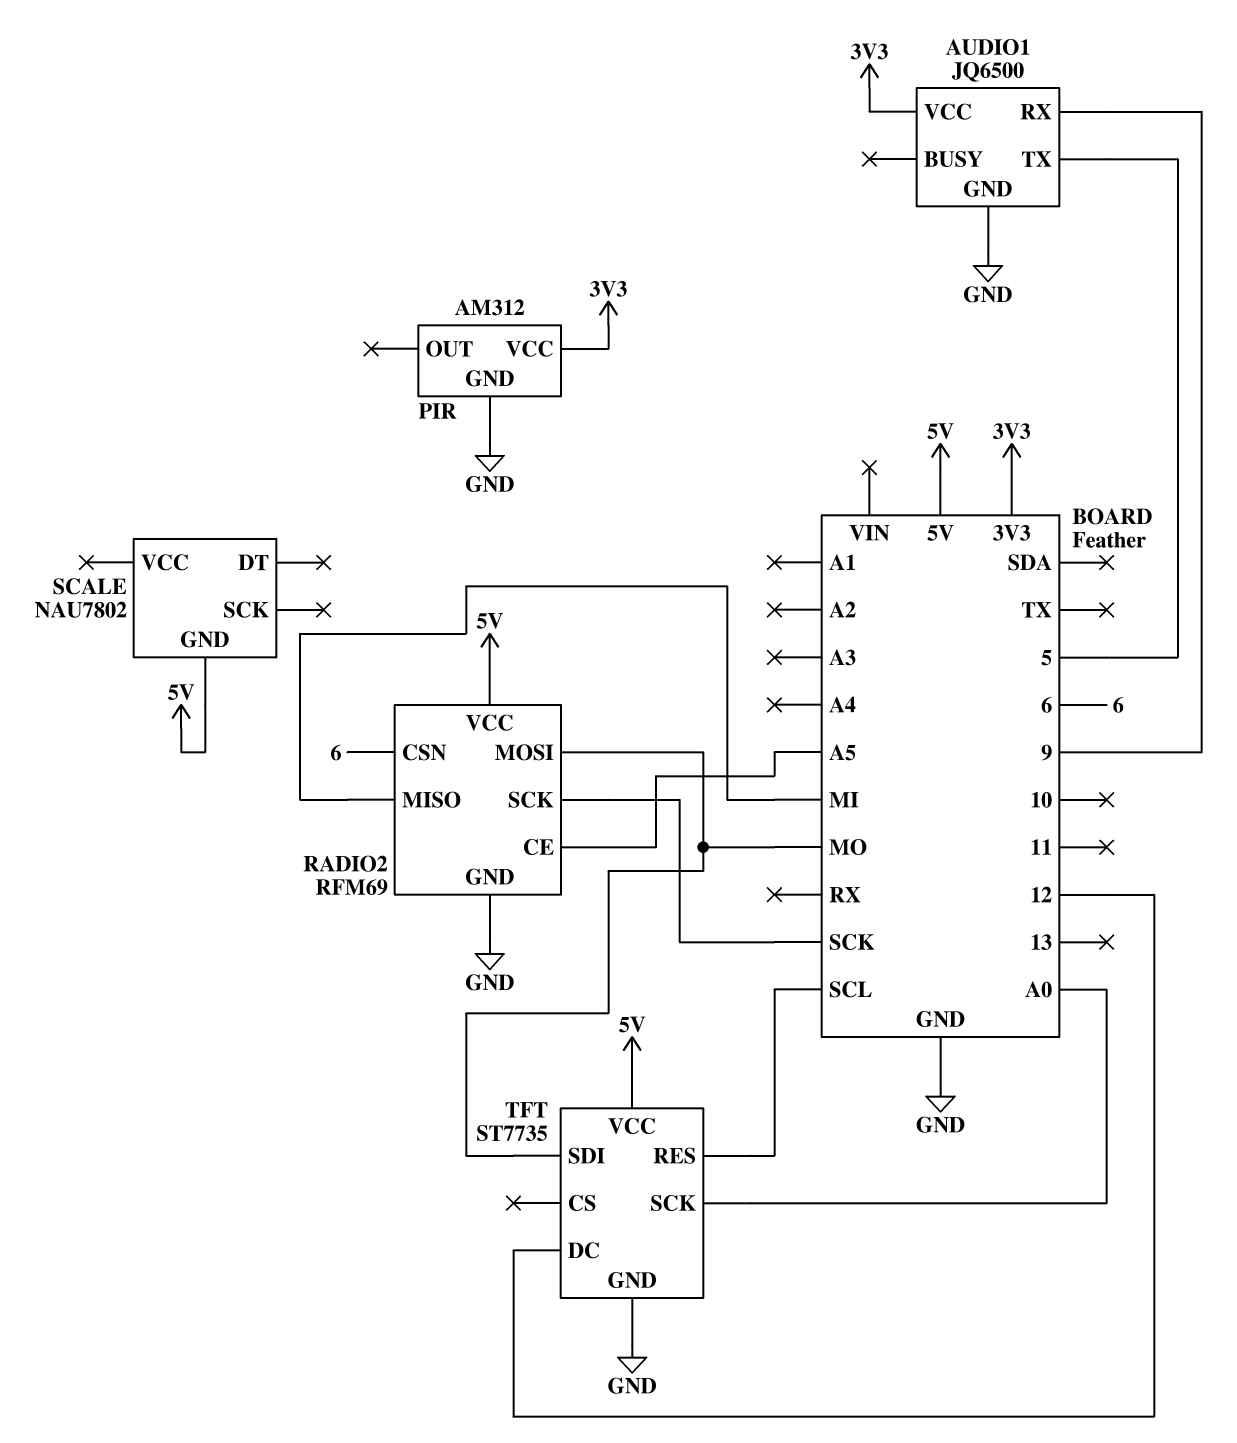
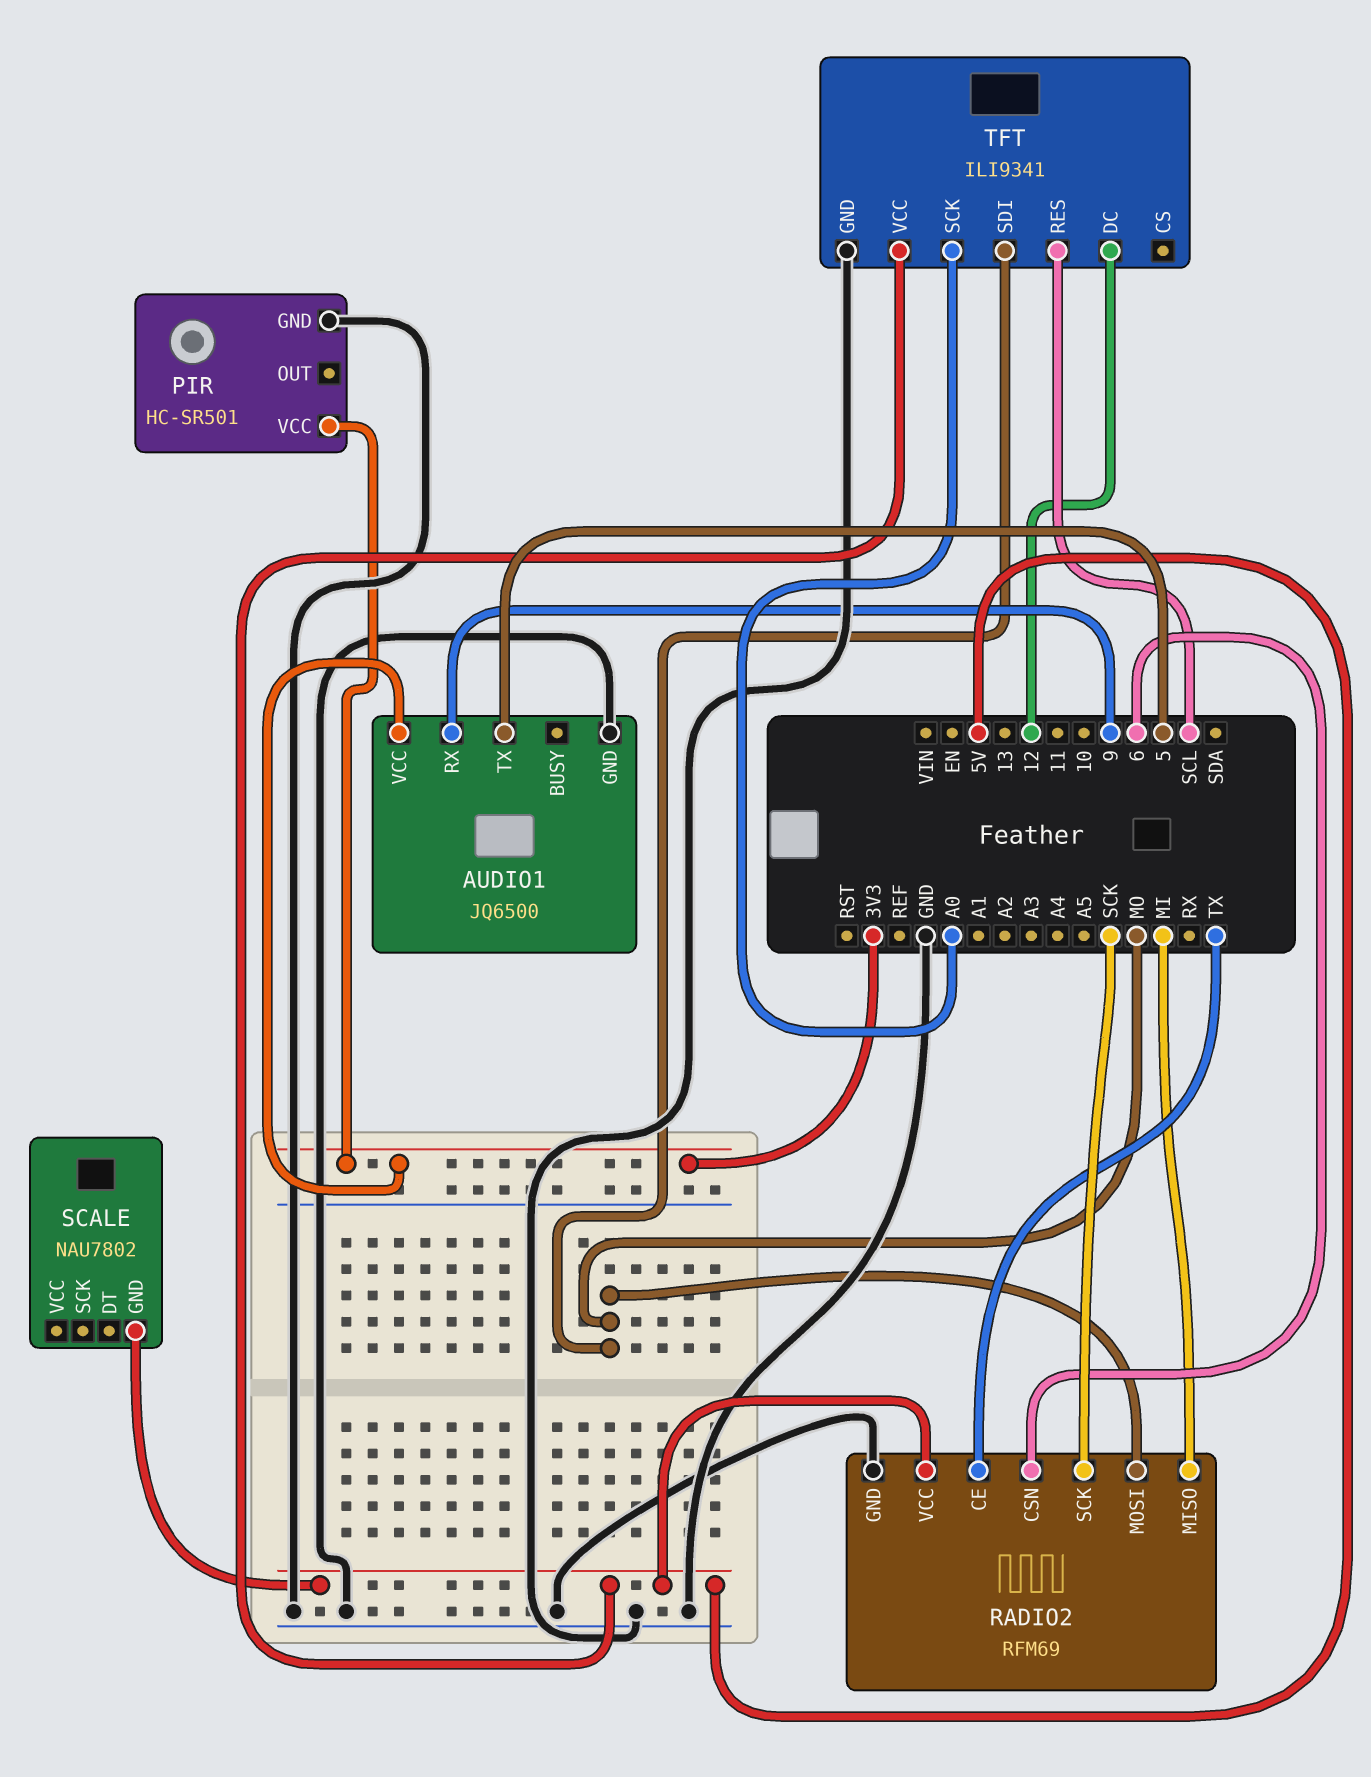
PIR: AM312 -> HC-SR501
RADIO2 pin CE: A5 -> TX
TFT: ST7735 -> ILI9341

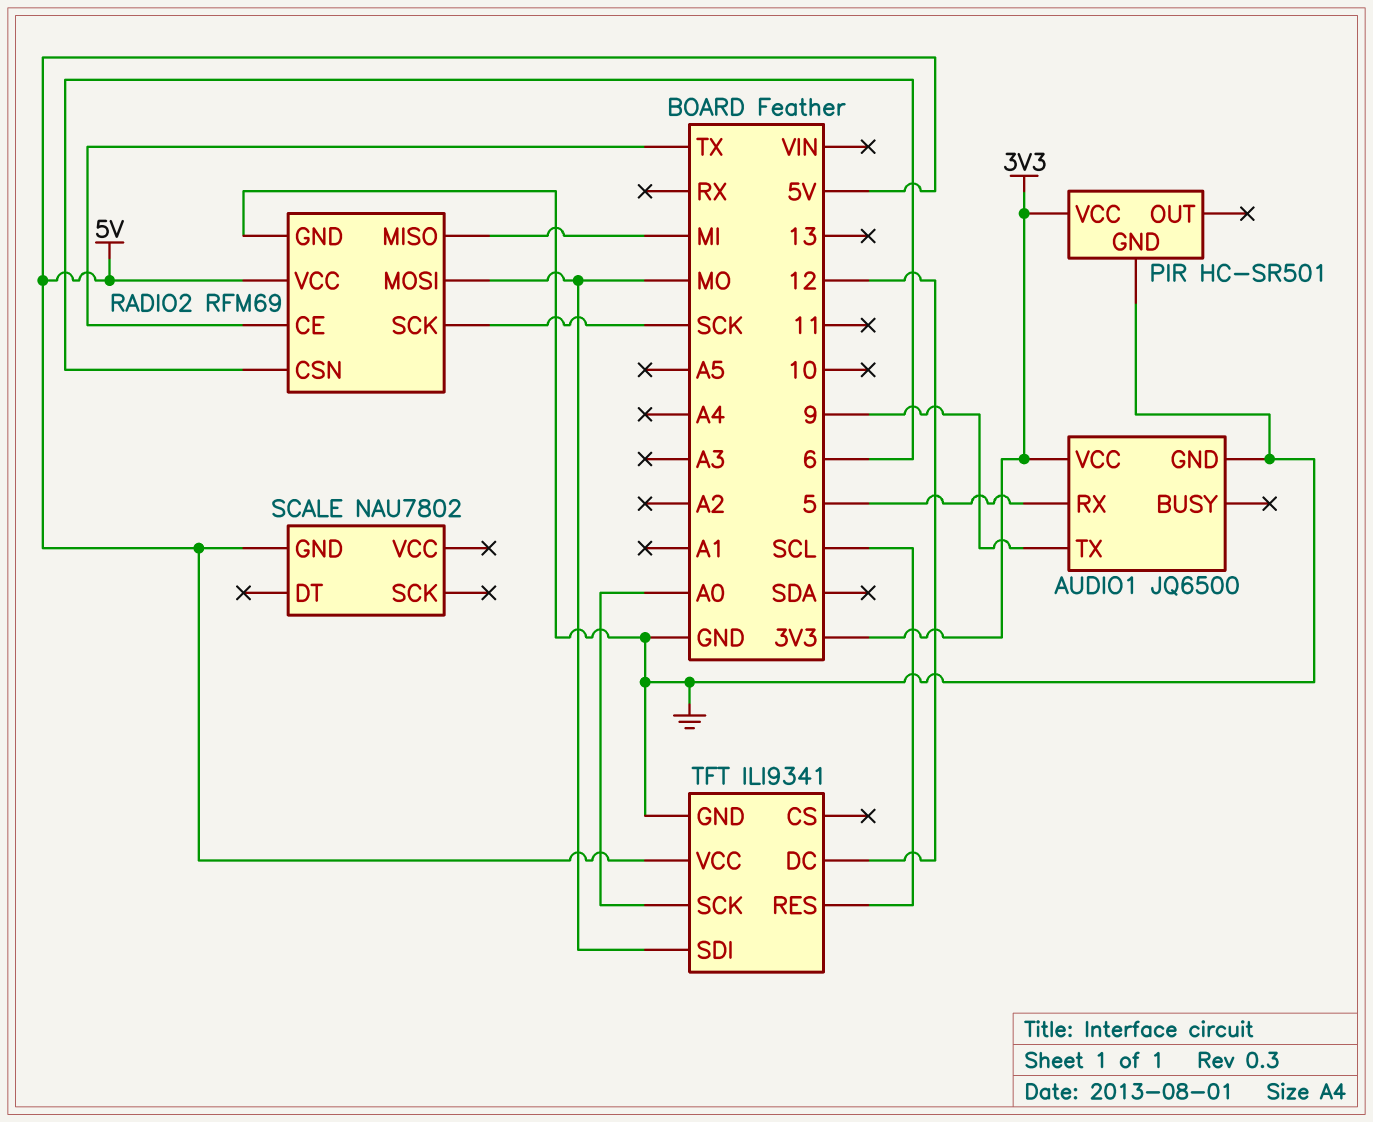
AUDIO1 pin RX: 9 -> 5
AUDIO1 pin TX: 5 -> 9

